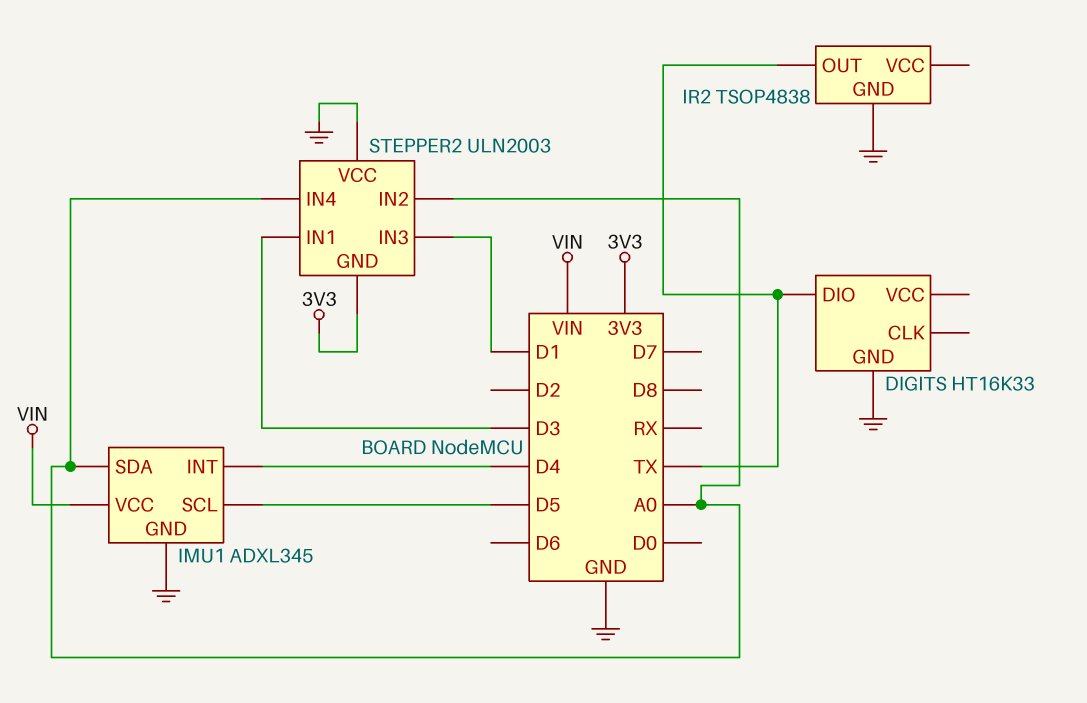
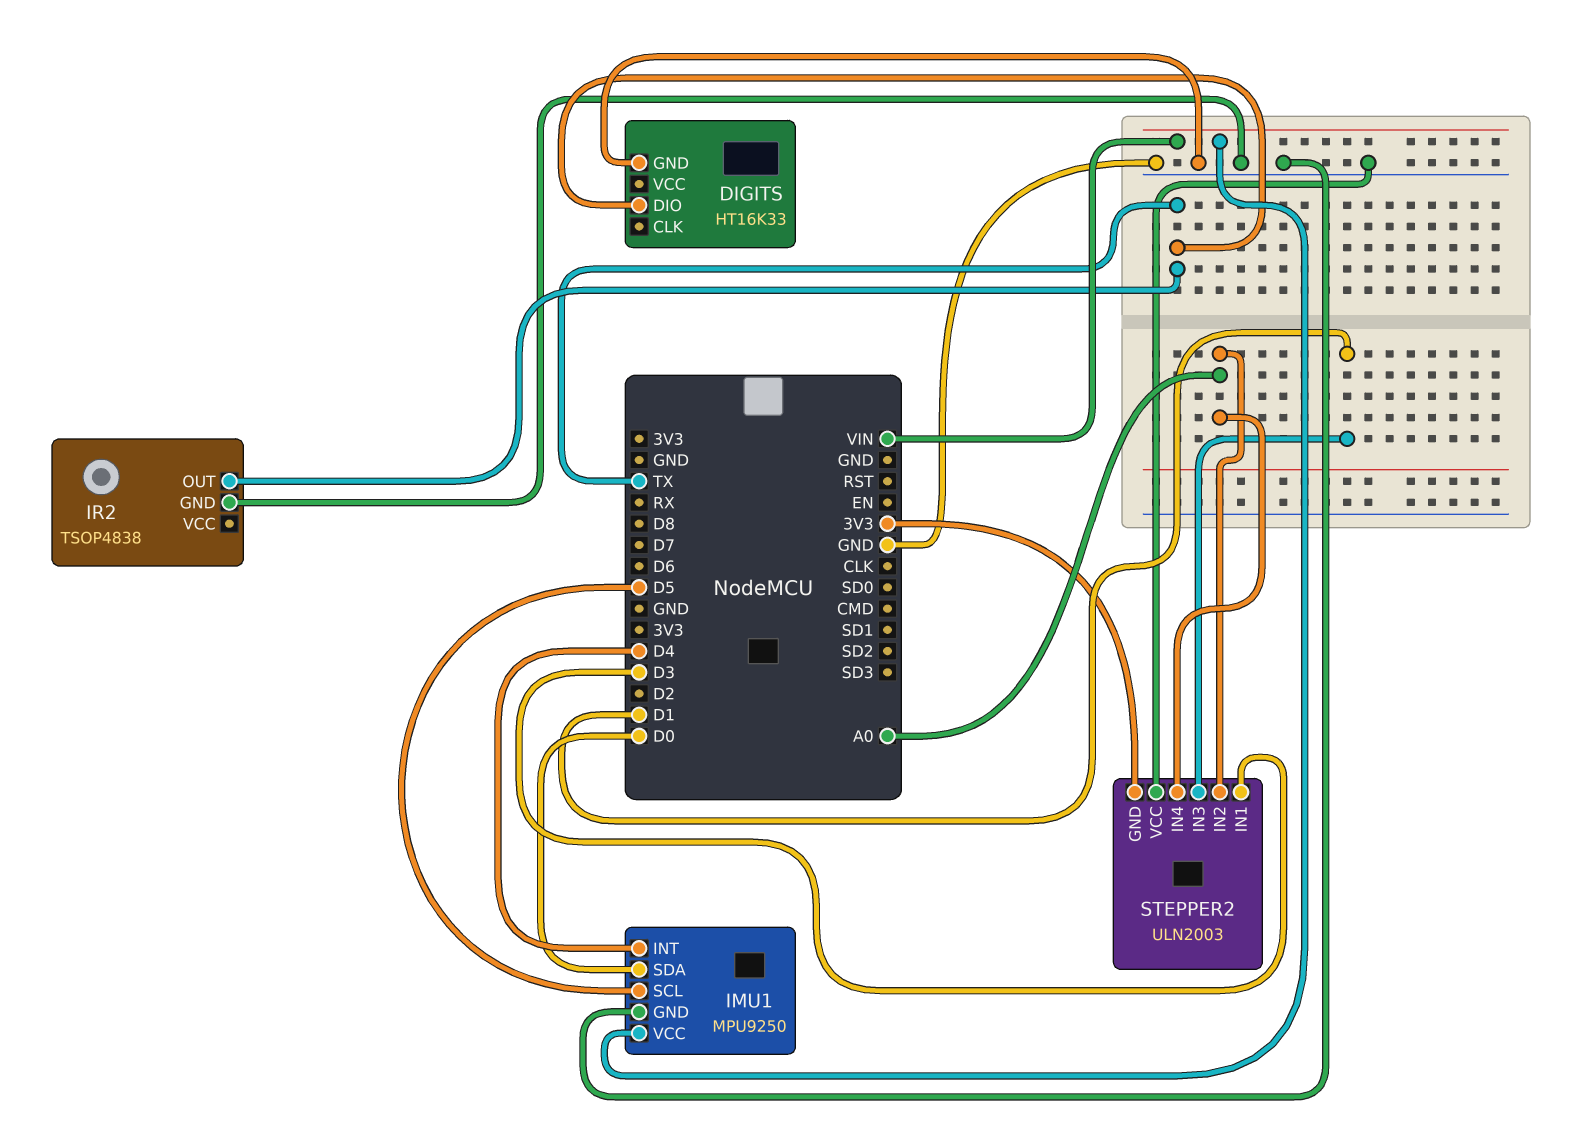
IMU1: ADXL345 -> MPU9250
IMU1 pin SDA: A0 -> D0

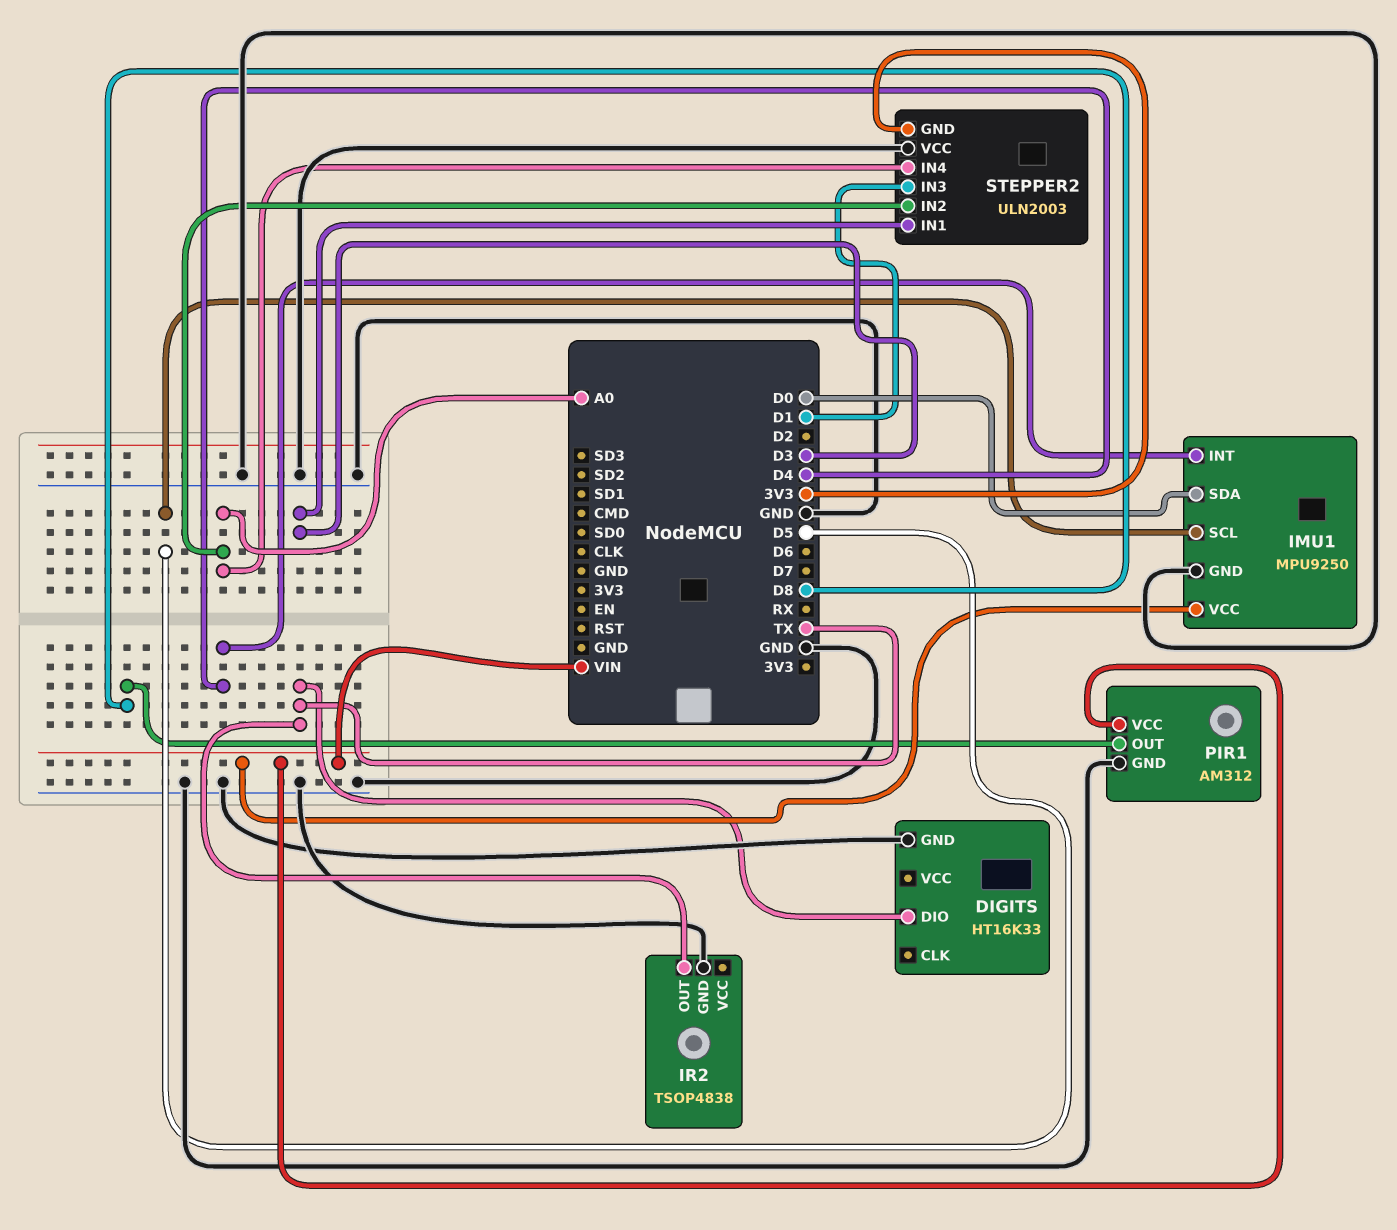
PIR1: none -> AM312
PIR1 pin GND: none -> GND
PIR1 pin OUT: none -> D8
PIR1 pin VCC: none -> VIN

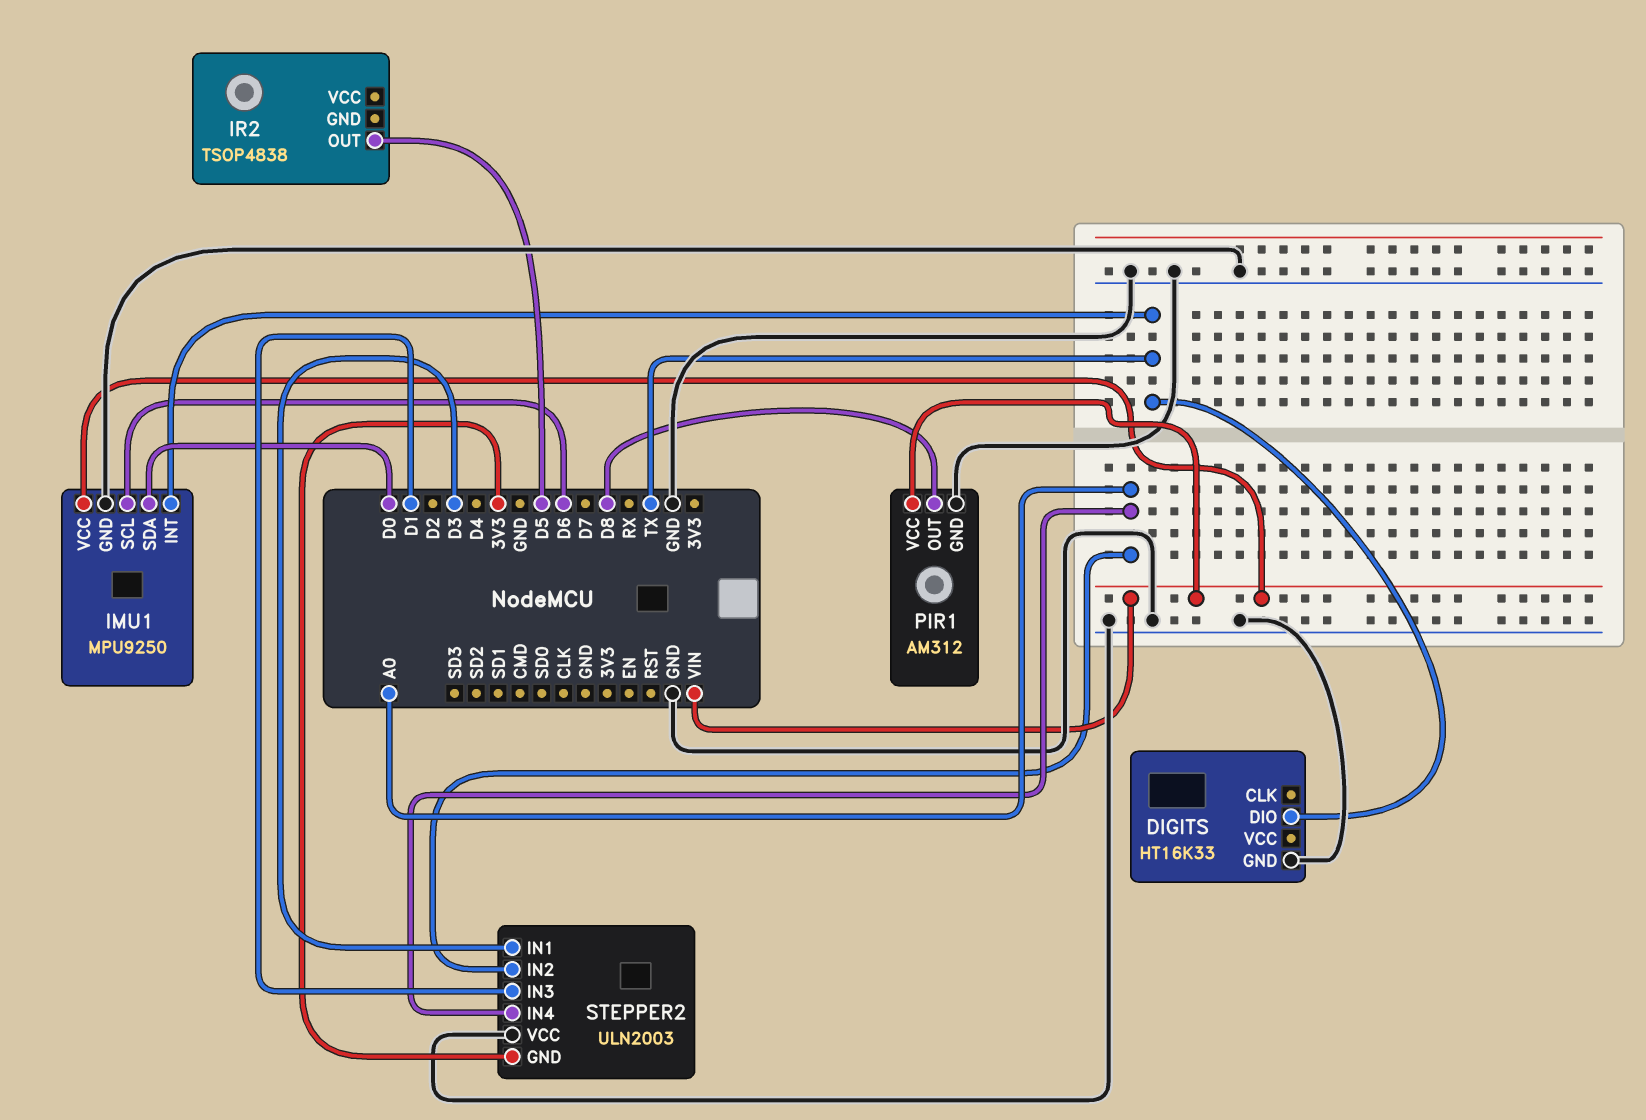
IMU1 pin INT: D4 -> TX
IMU1 pin SCL: D5 -> D6
IR2 pin GND: GND -> none
IR2 pin OUT: TX -> D5

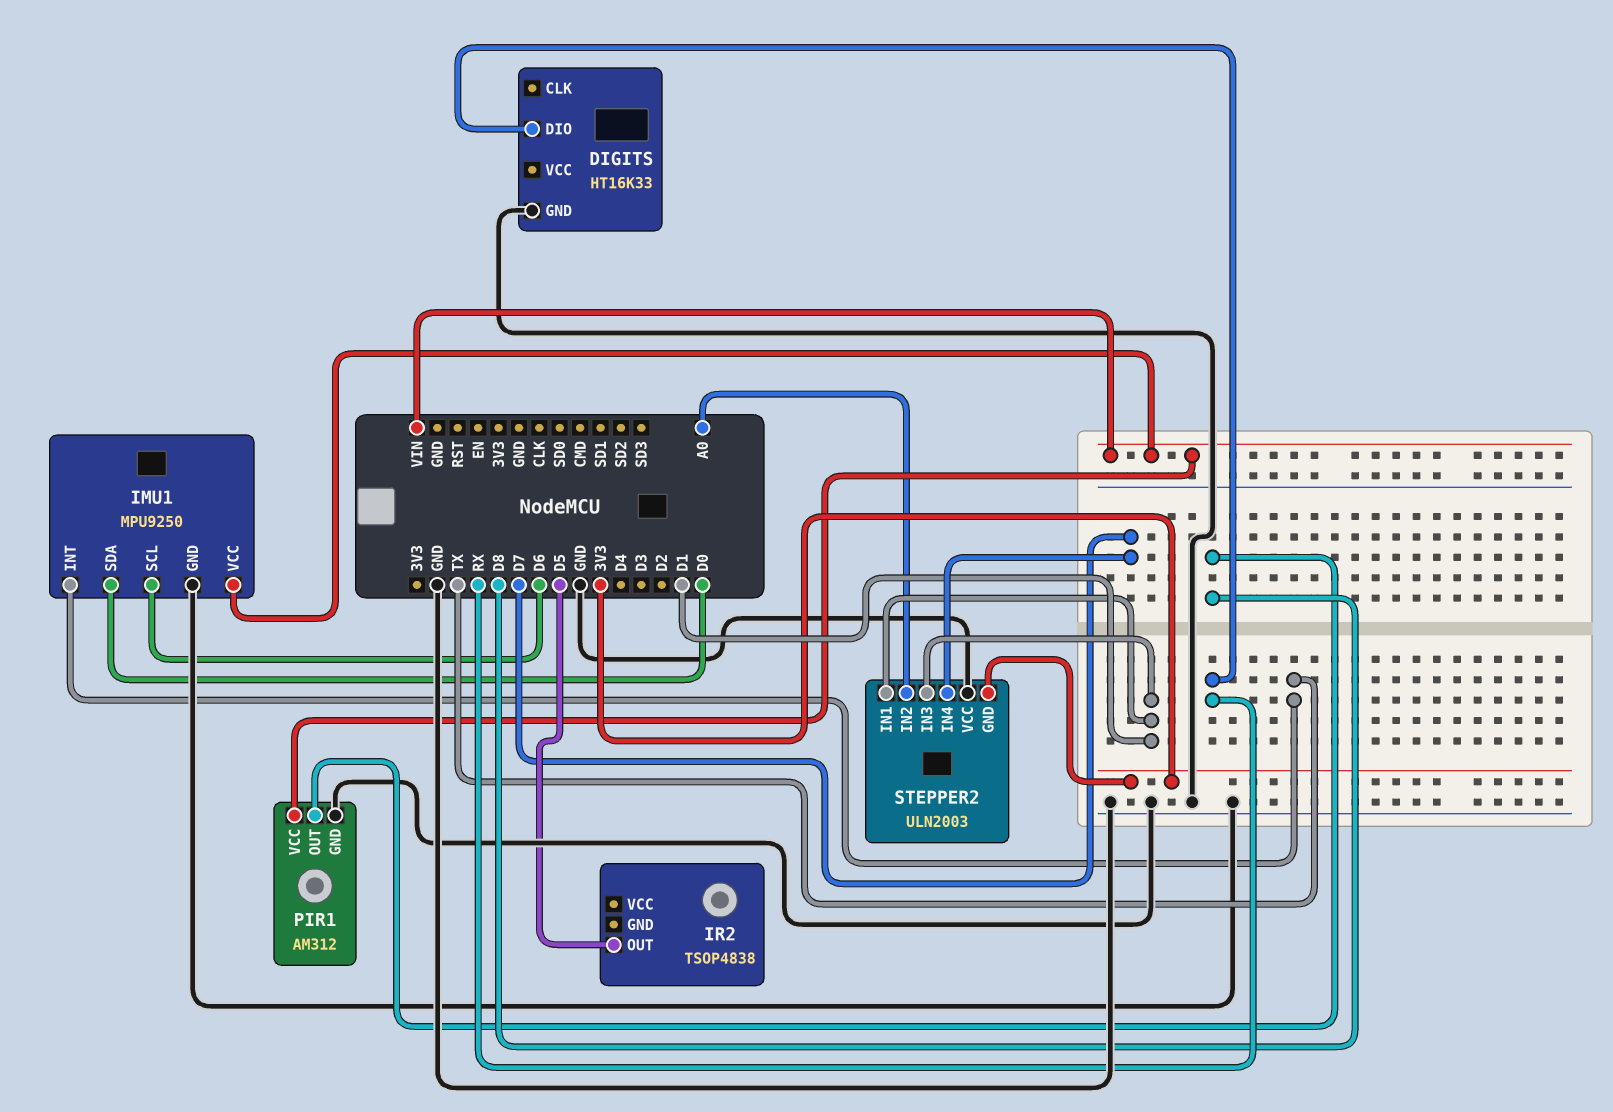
DIGITS pin DIO: TX -> RX
STEPPER2 pin IN1: D3 -> D1
STEPPER2 pin IN4: A0 -> D7

